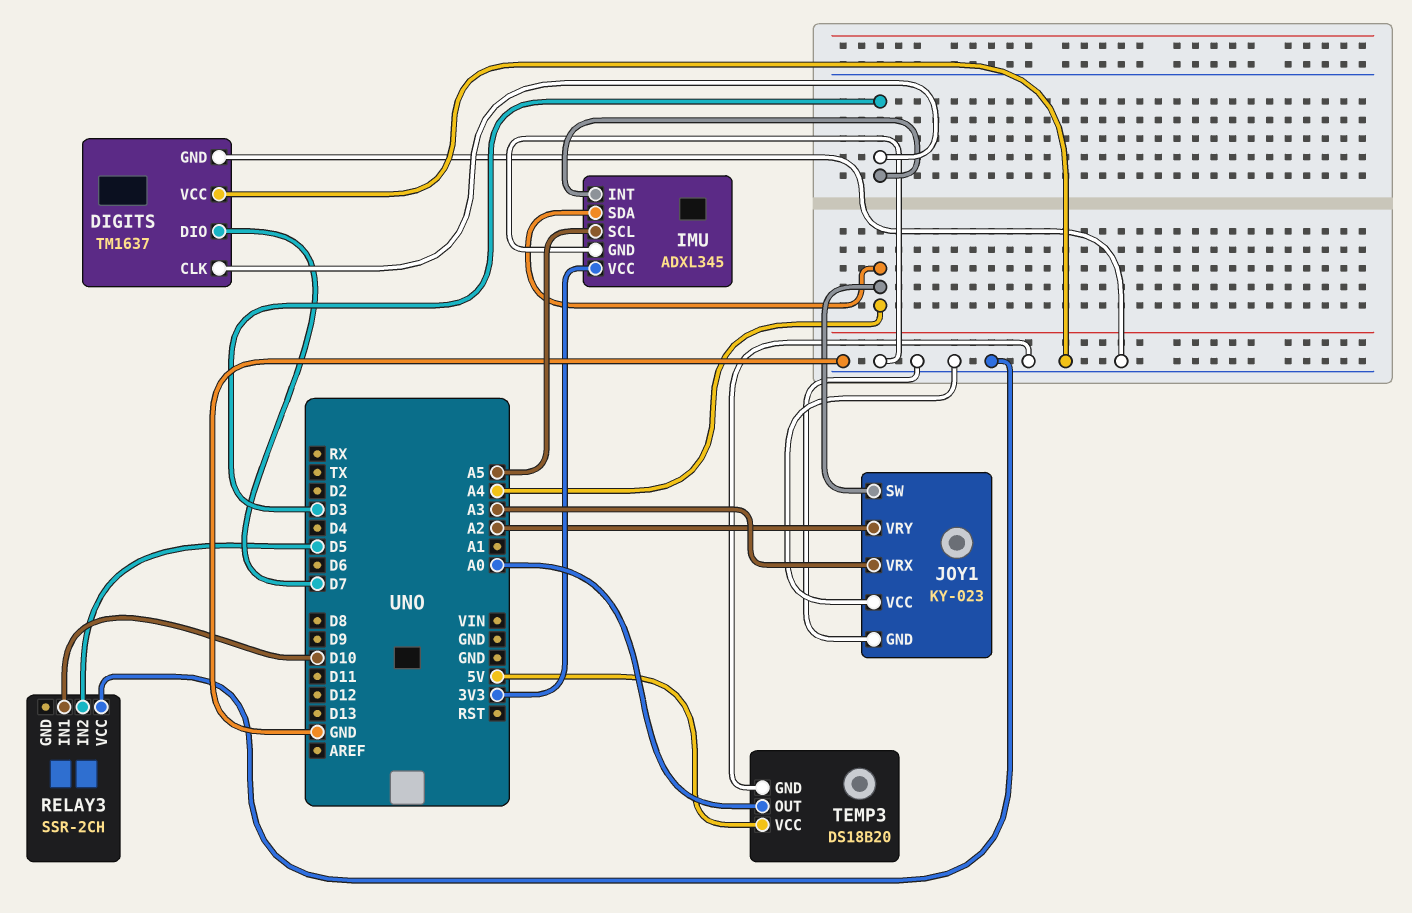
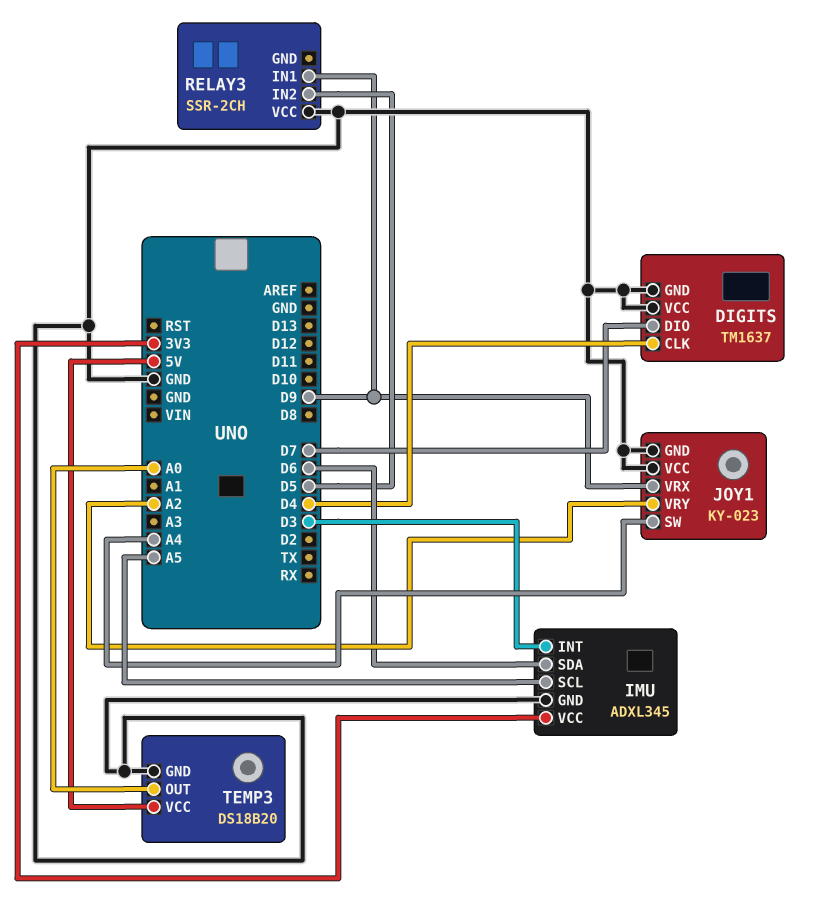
DIGITS pin CLK: D3 -> D4
IMU pin SDA: A4 -> D6
JOY1 pin VRX: A3 -> D9
RELAY3 pin IN1: D10 -> D9

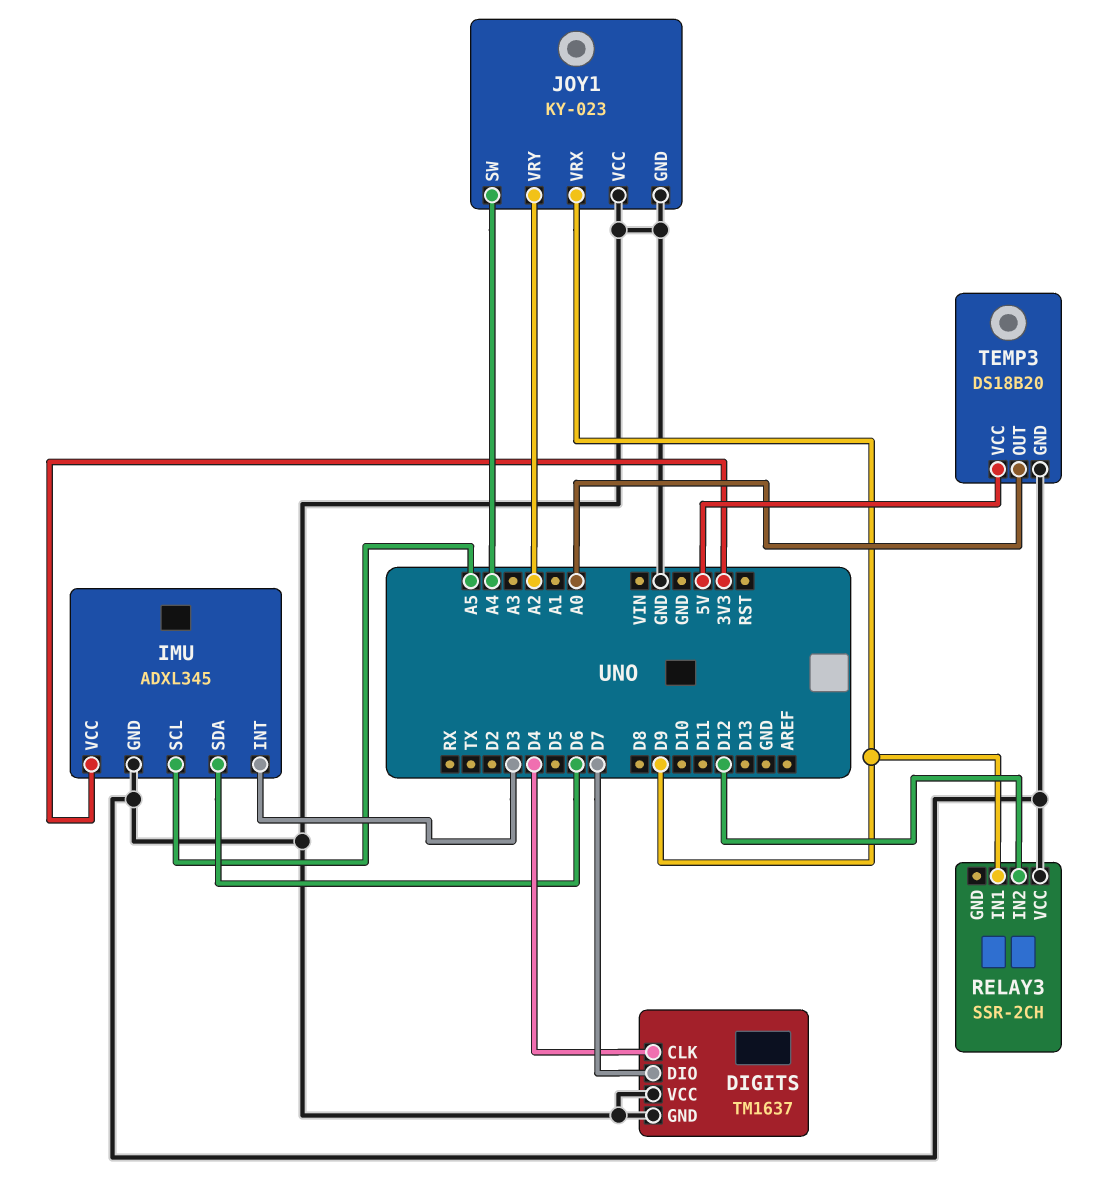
RELAY3 pin IN2: D5 -> D12

